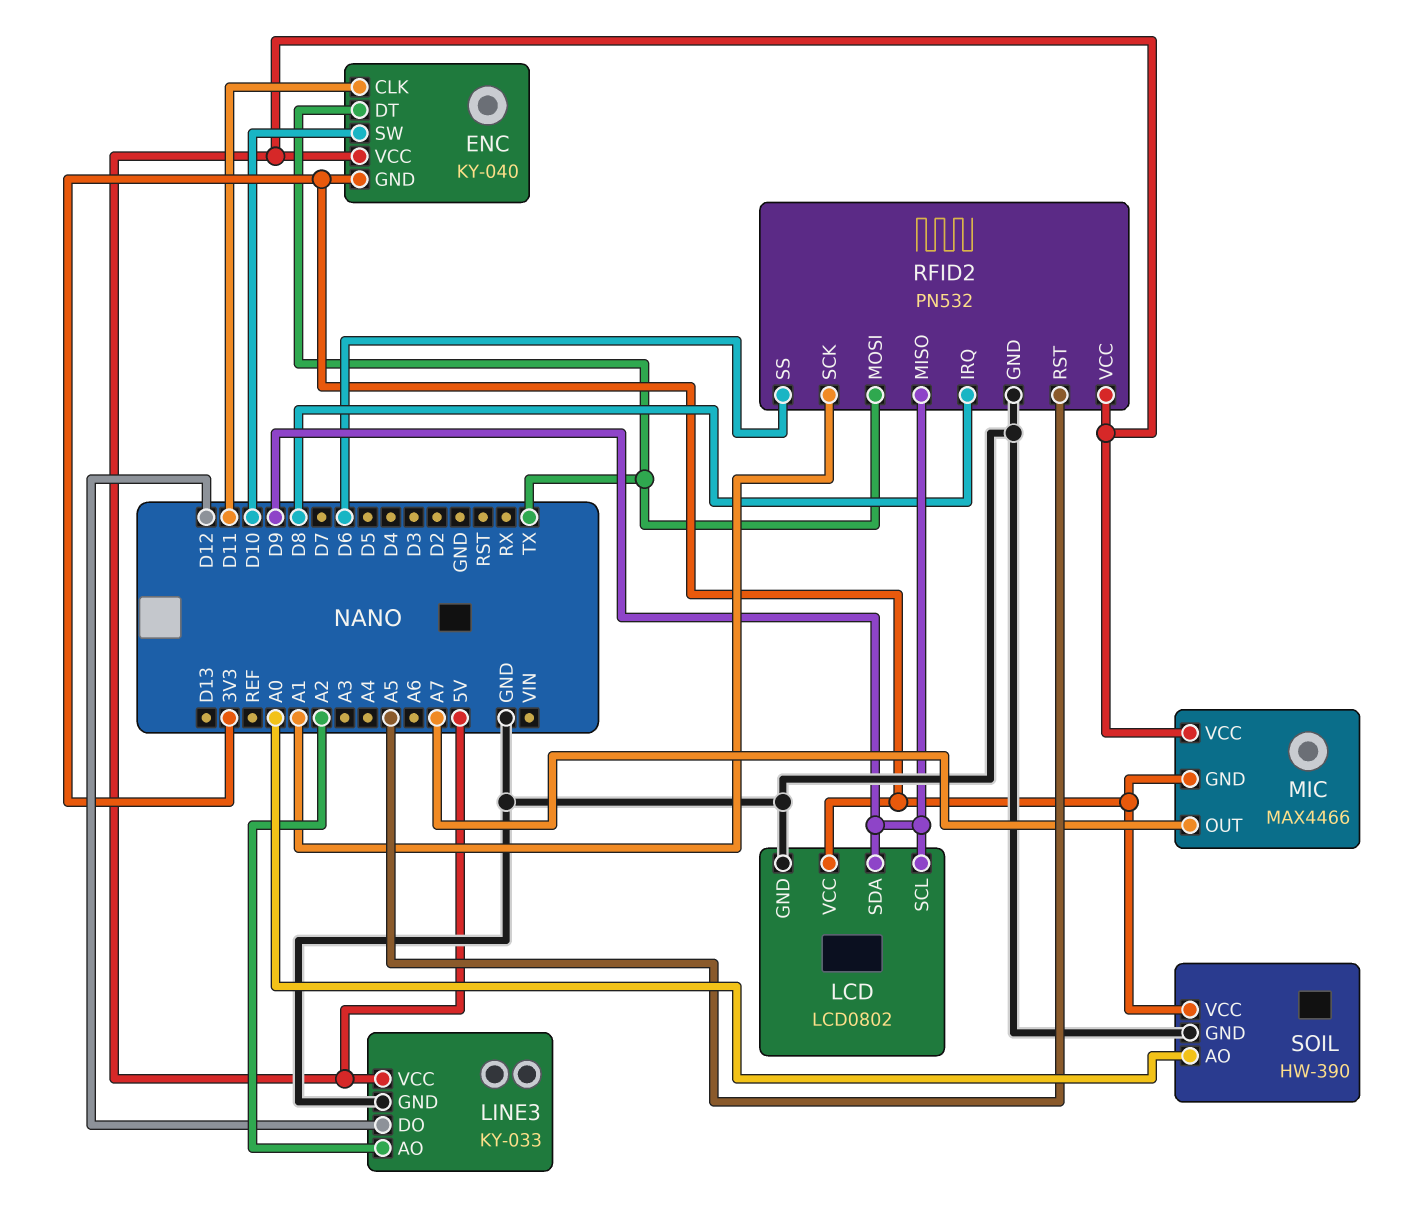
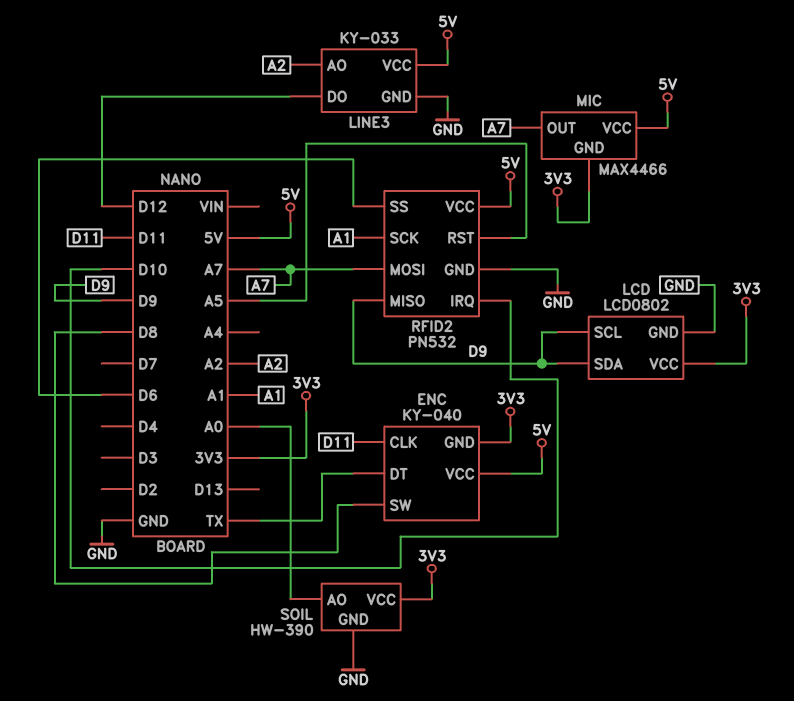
ENC pin SW: D10 -> D8
RFID2 pin IRQ: D8 -> D10
RFID2 pin MOSI: TX -> A7

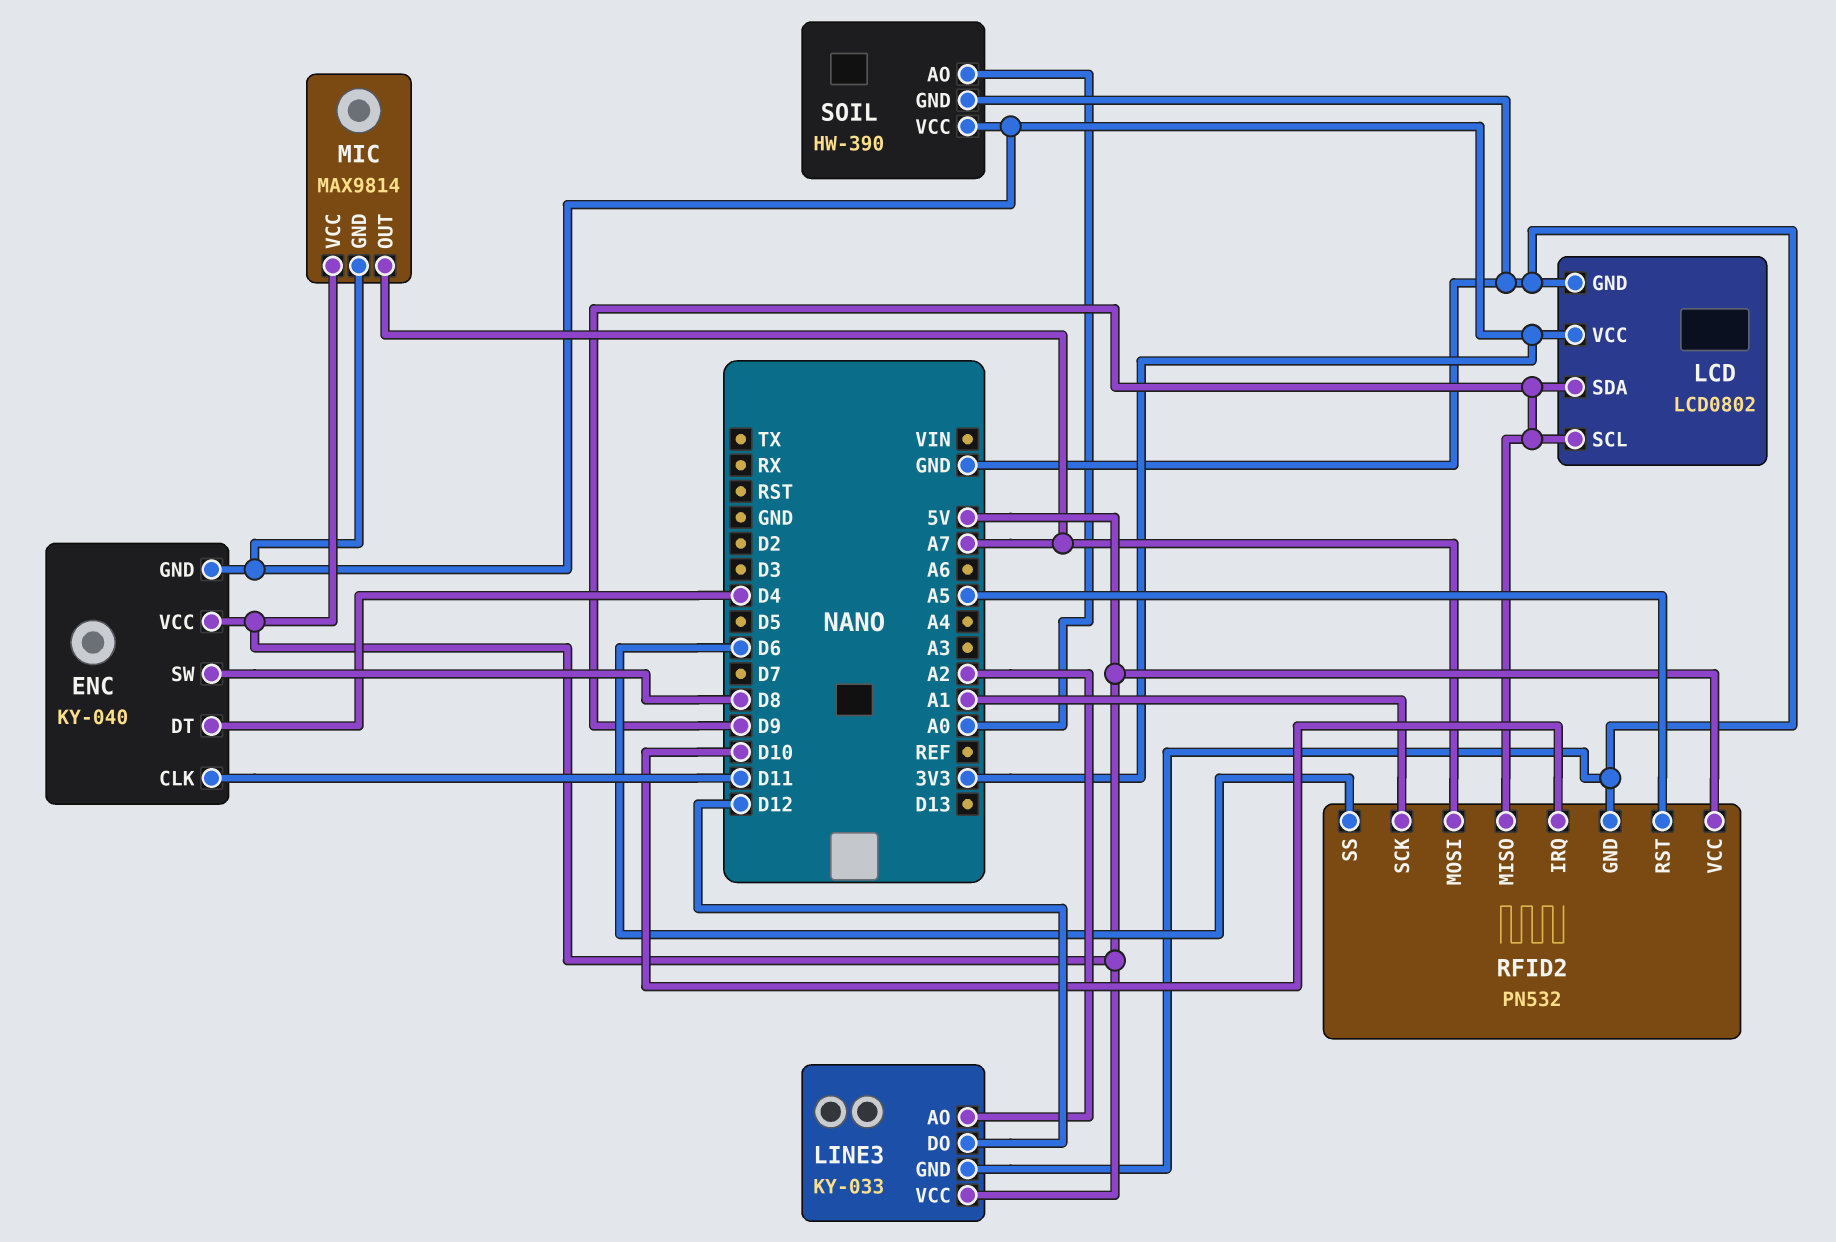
ENC pin DT: TX -> D4
MIC: MAX4466 -> MAX9814

